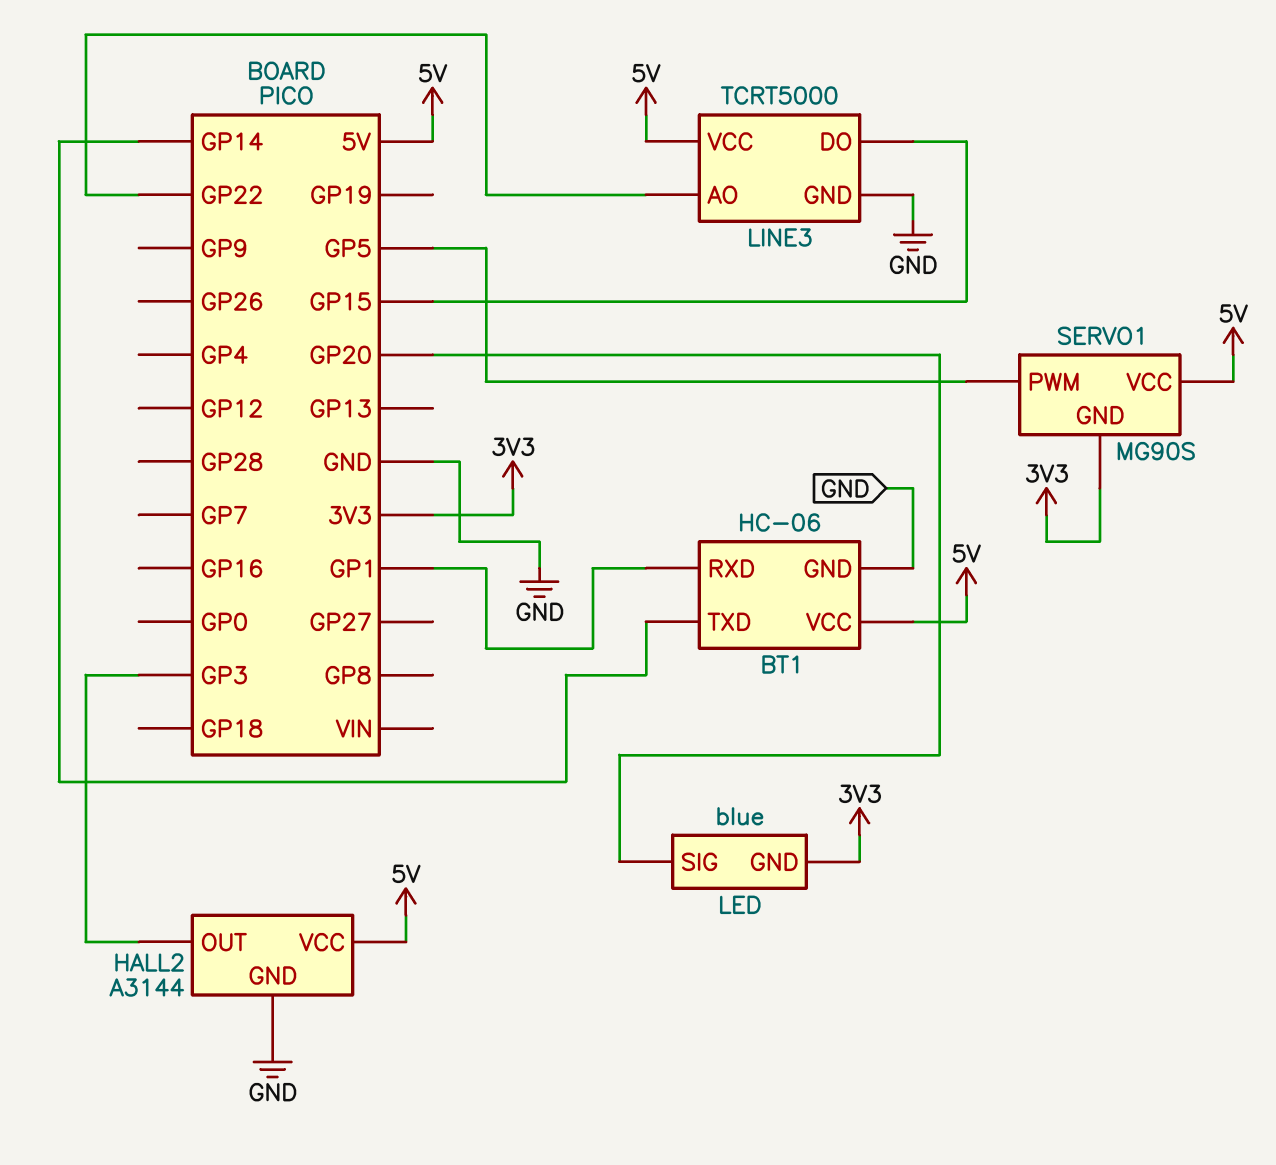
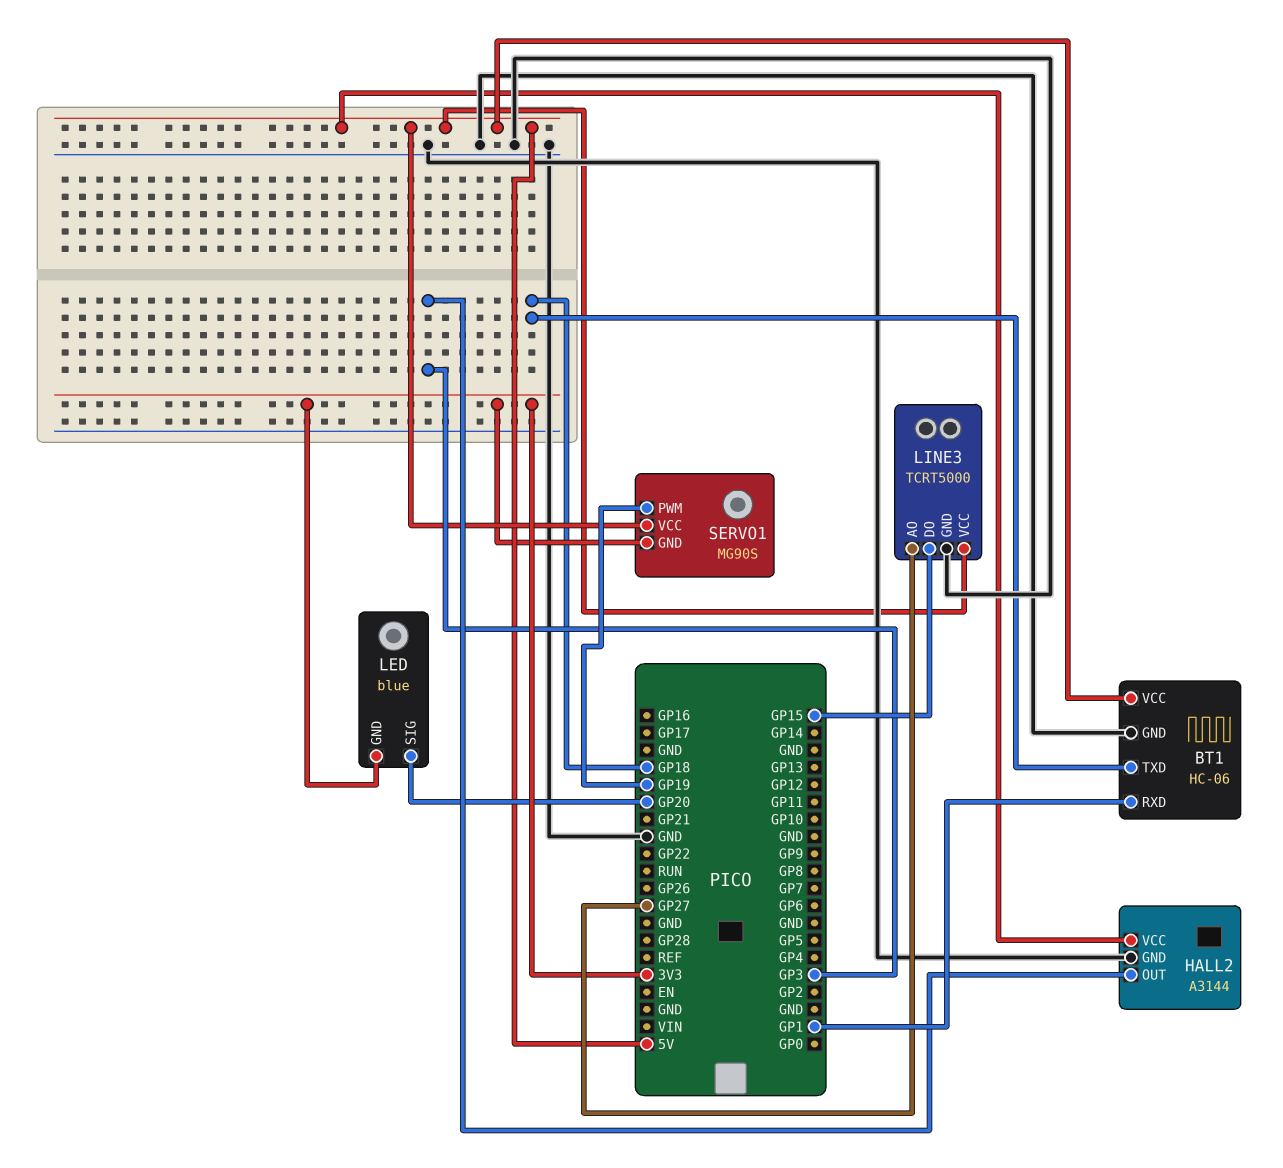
BT1 pin TXD: GP14 -> GP18
LINE3 pin AO: GP22 -> GP27
SERVO1 pin PWM: GP5 -> GP19

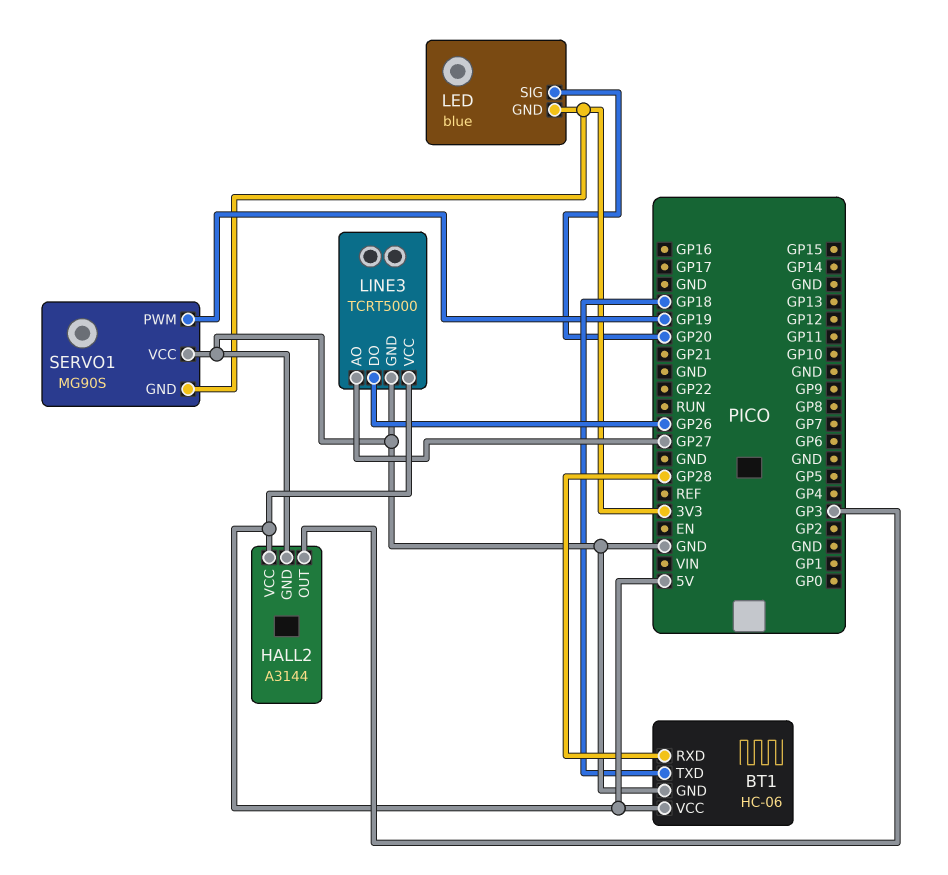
BT1 pin RXD: GP1 -> GP28
LINE3 pin DO: GP15 -> GP26
SERVO1 pin VCC: 5V -> GND

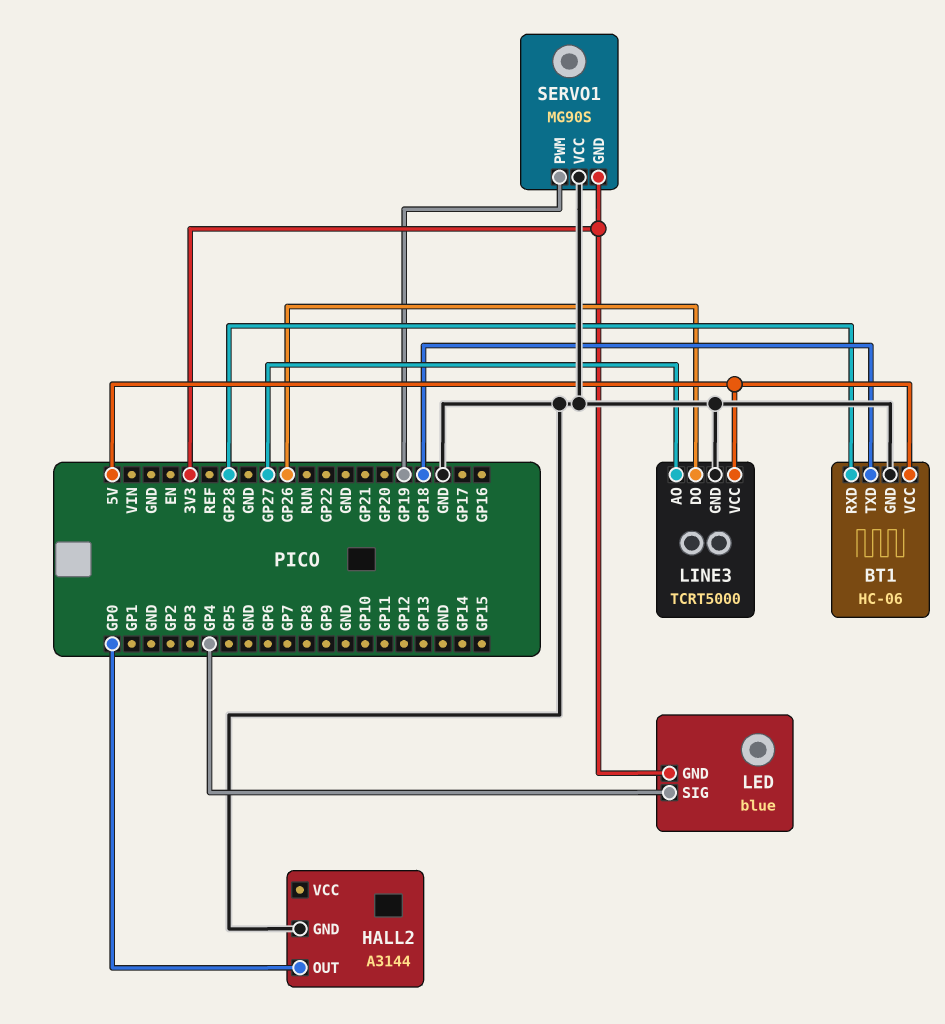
HALL2 pin OUT: GP3 -> GP0
HALL2 pin VCC: 5V -> none
LED pin SIG: GP20 -> GP4

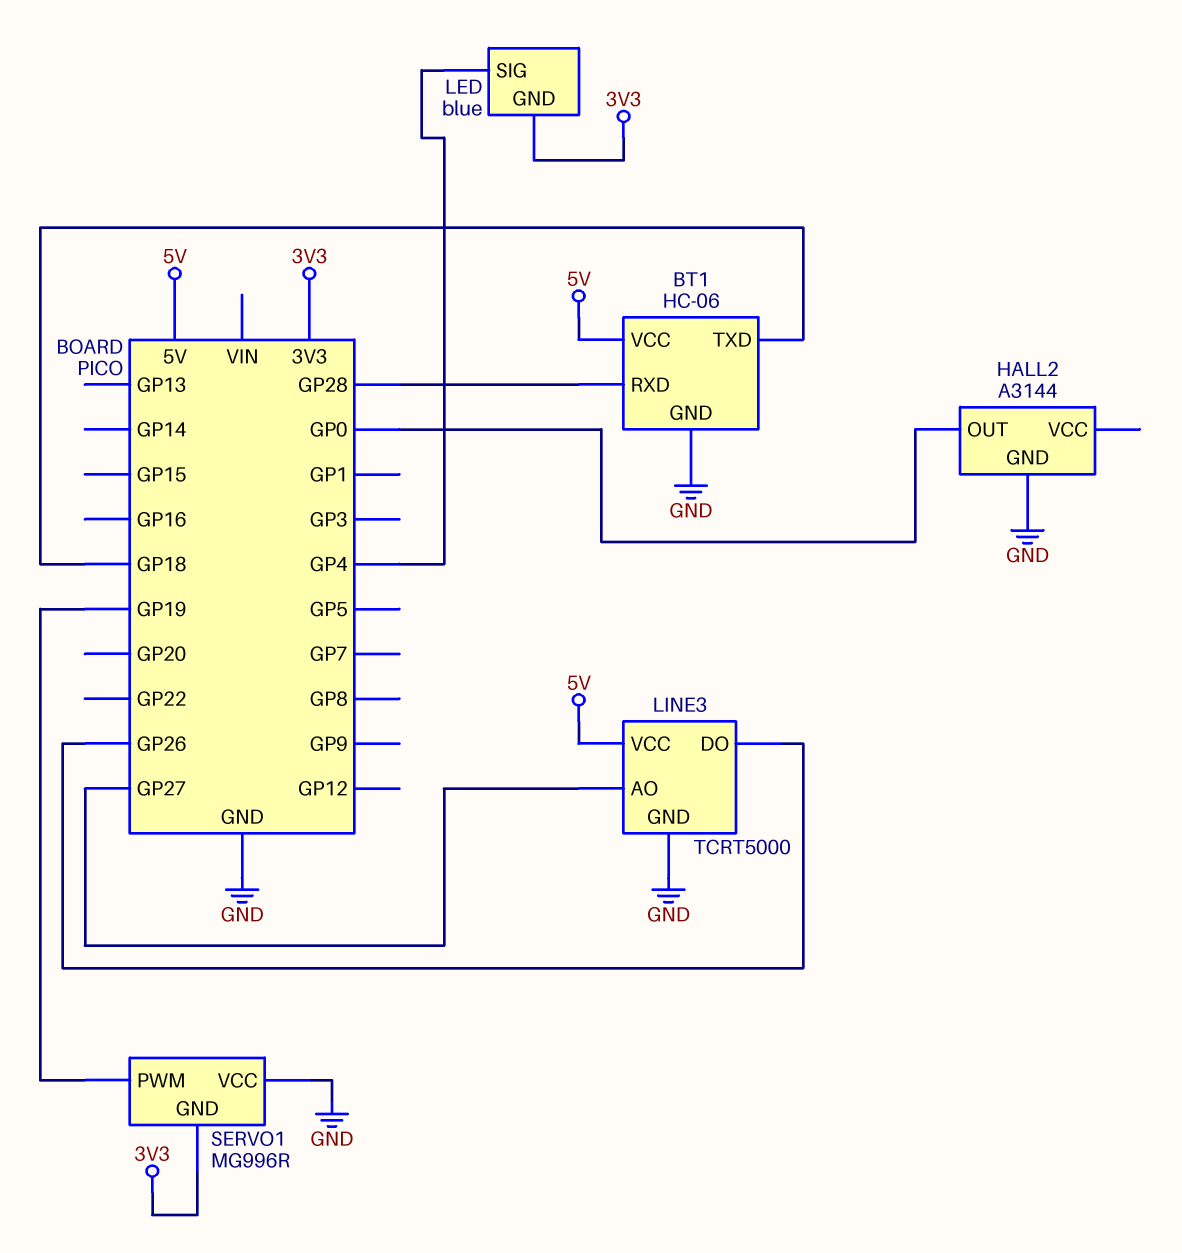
SERVO1: MG90S -> MG996R

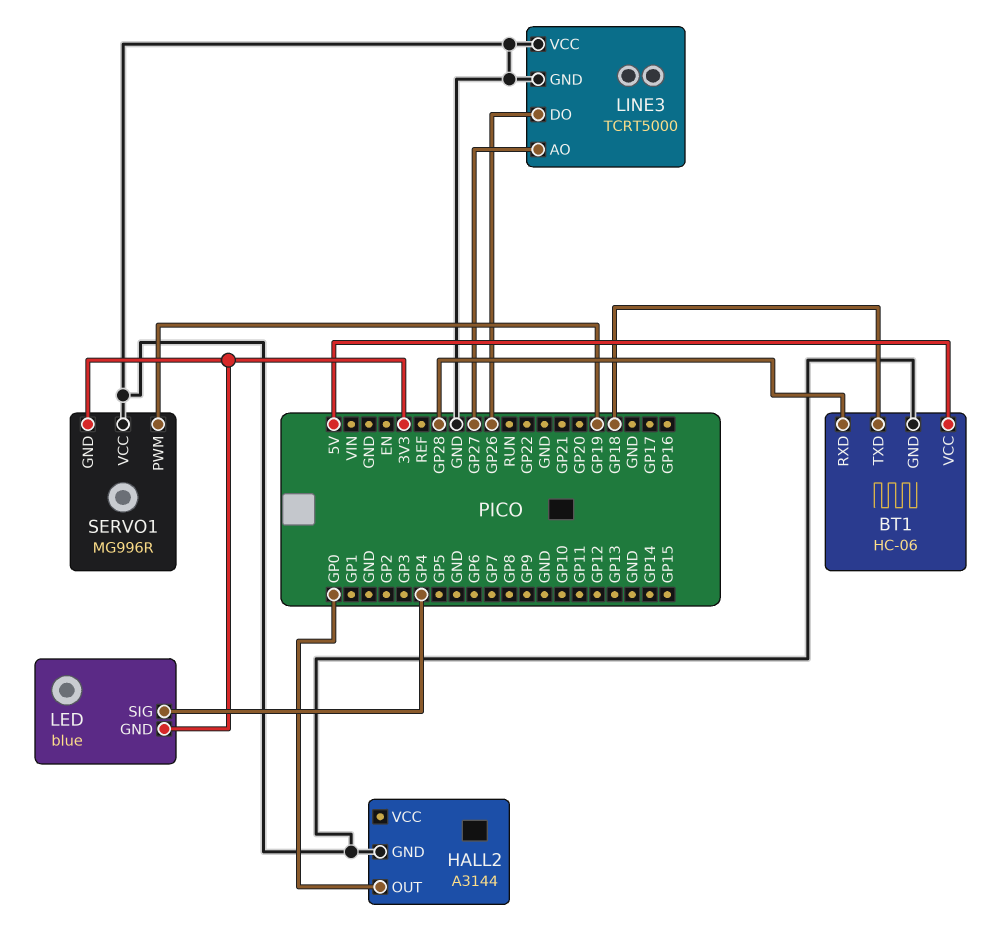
LINE3 pin VCC: 5V -> GND

